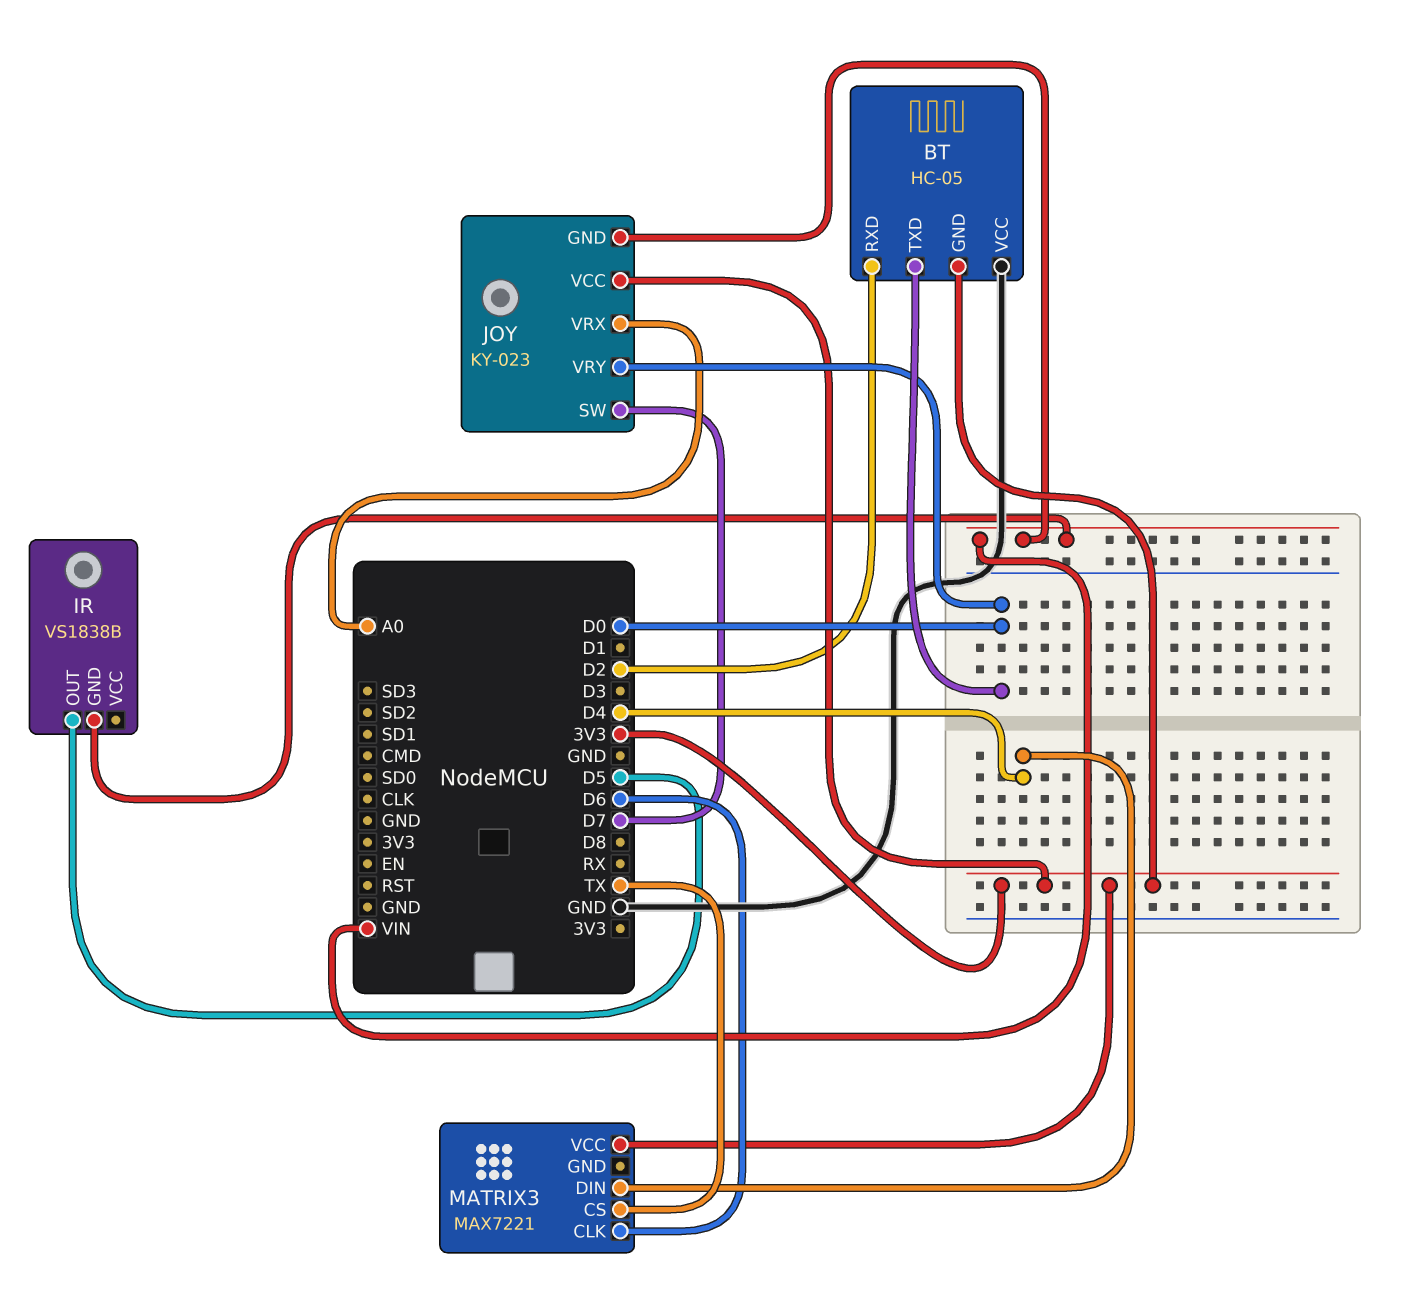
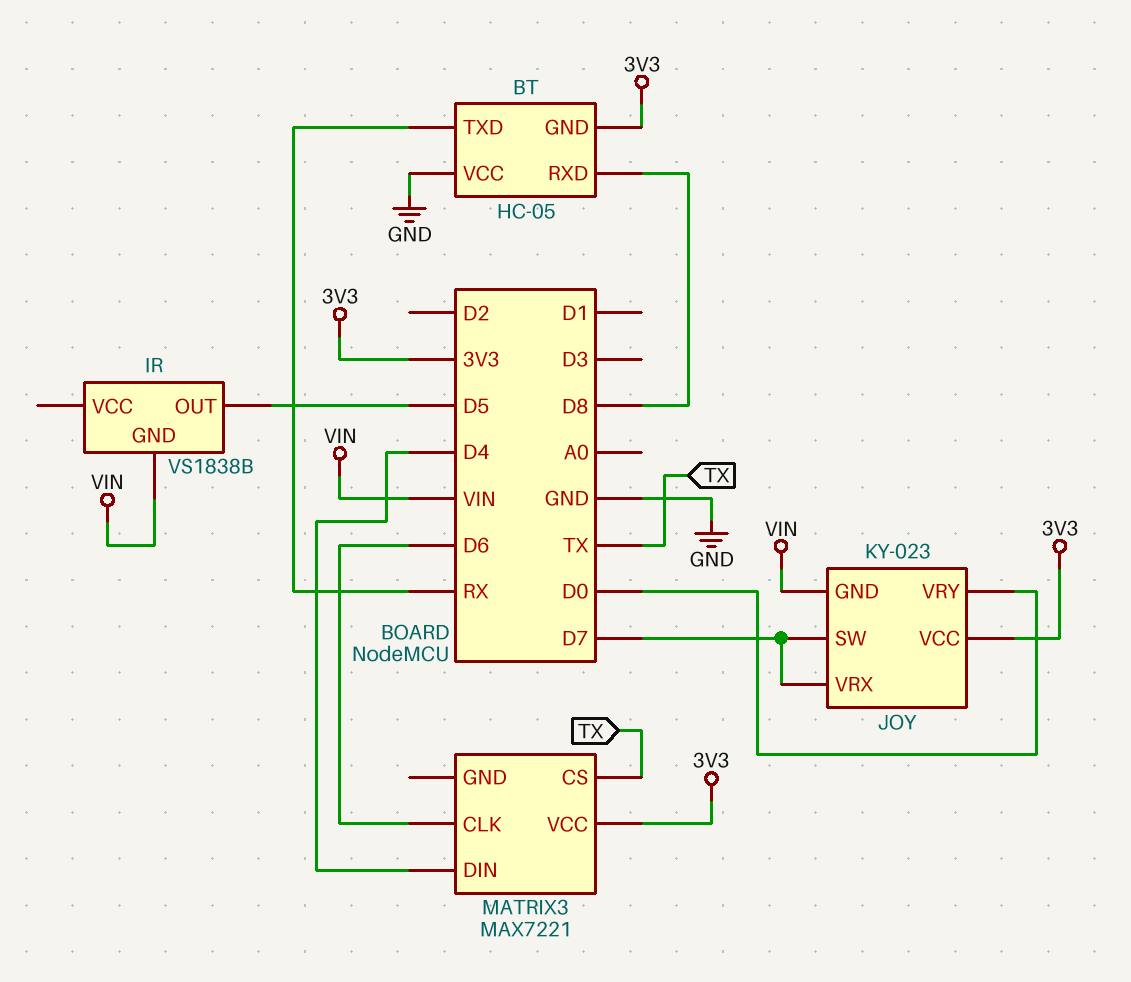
BT pin RXD: D2 -> D8
BT pin TXD: D0 -> RX
JOY pin VRX: A0 -> D7

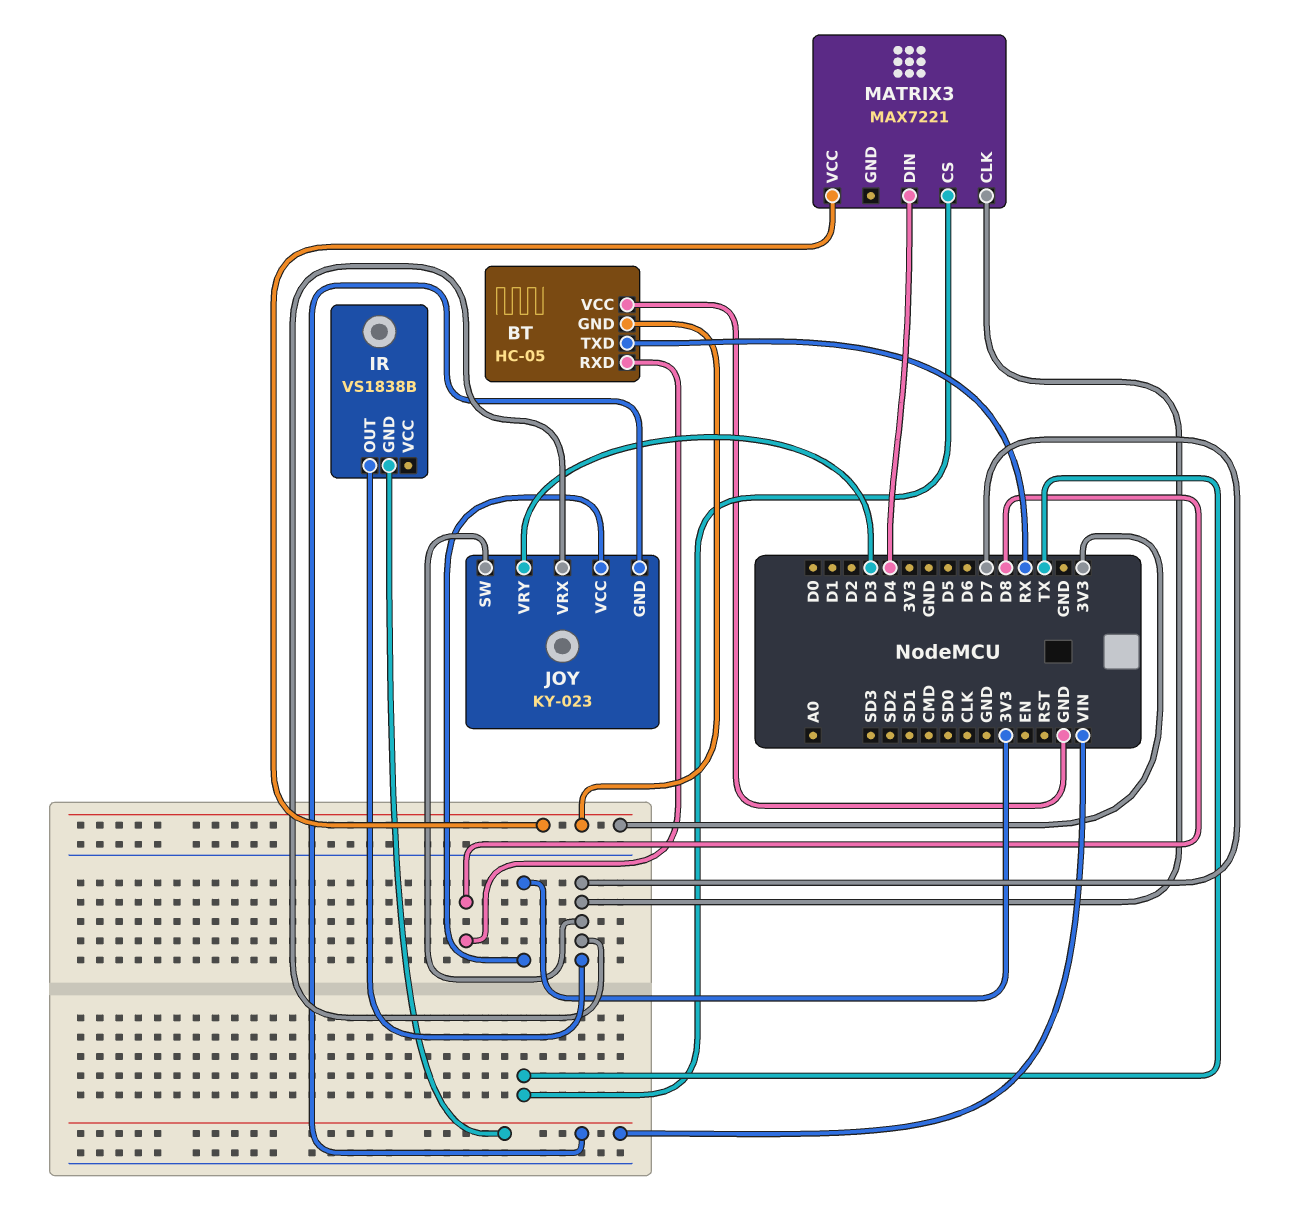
IR pin OUT: D5 -> D7
JOY pin VRY: D0 -> D3
MATRIX3 pin CLK: D6 -> D7

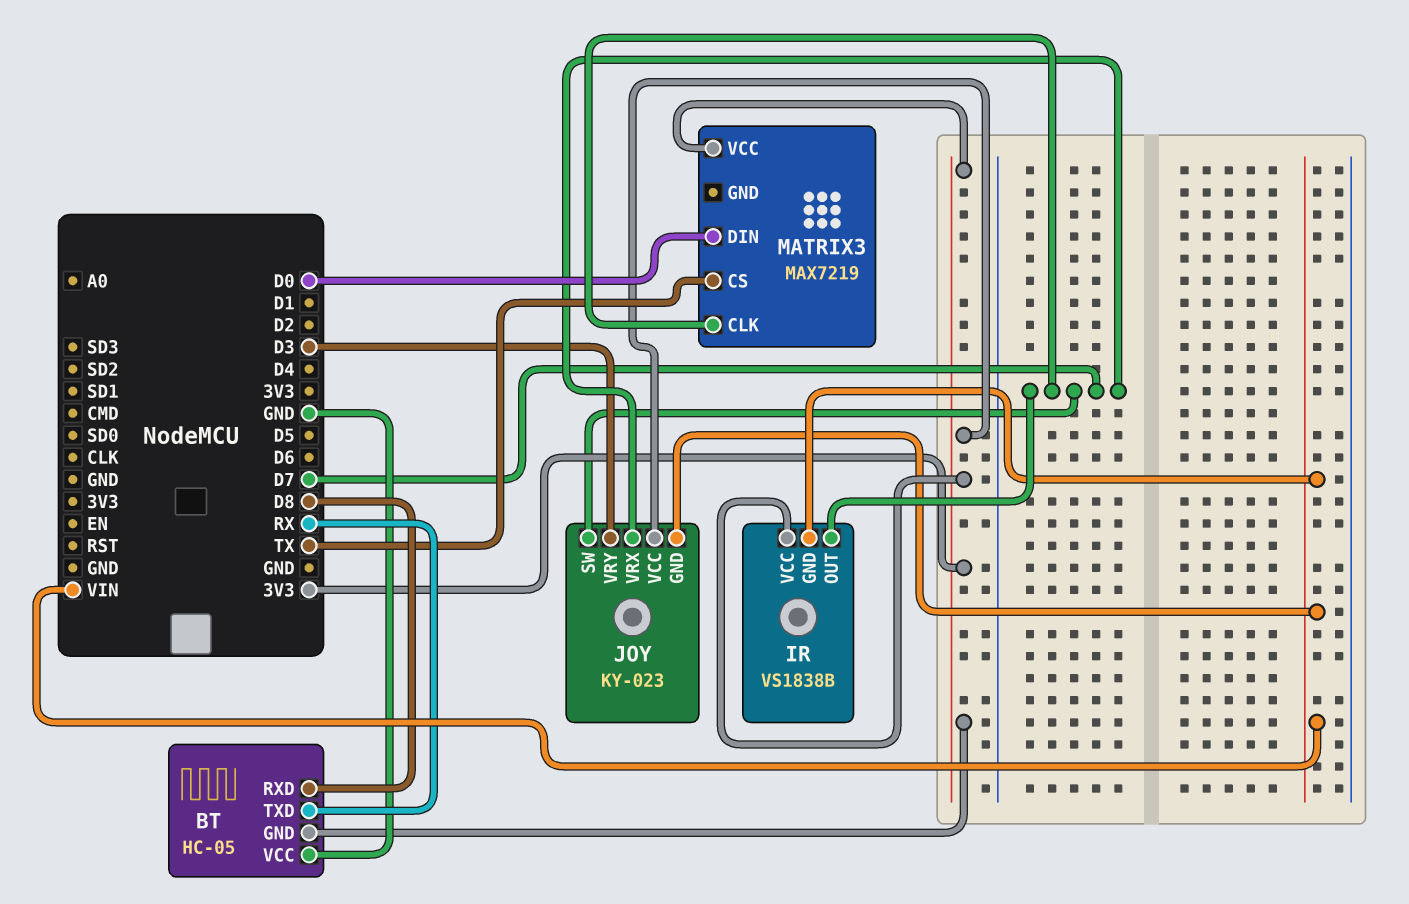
IR pin VCC: none -> 3V3
MATRIX3: MAX7221 -> MAX7219
MATRIX3 pin DIN: D4 -> D0

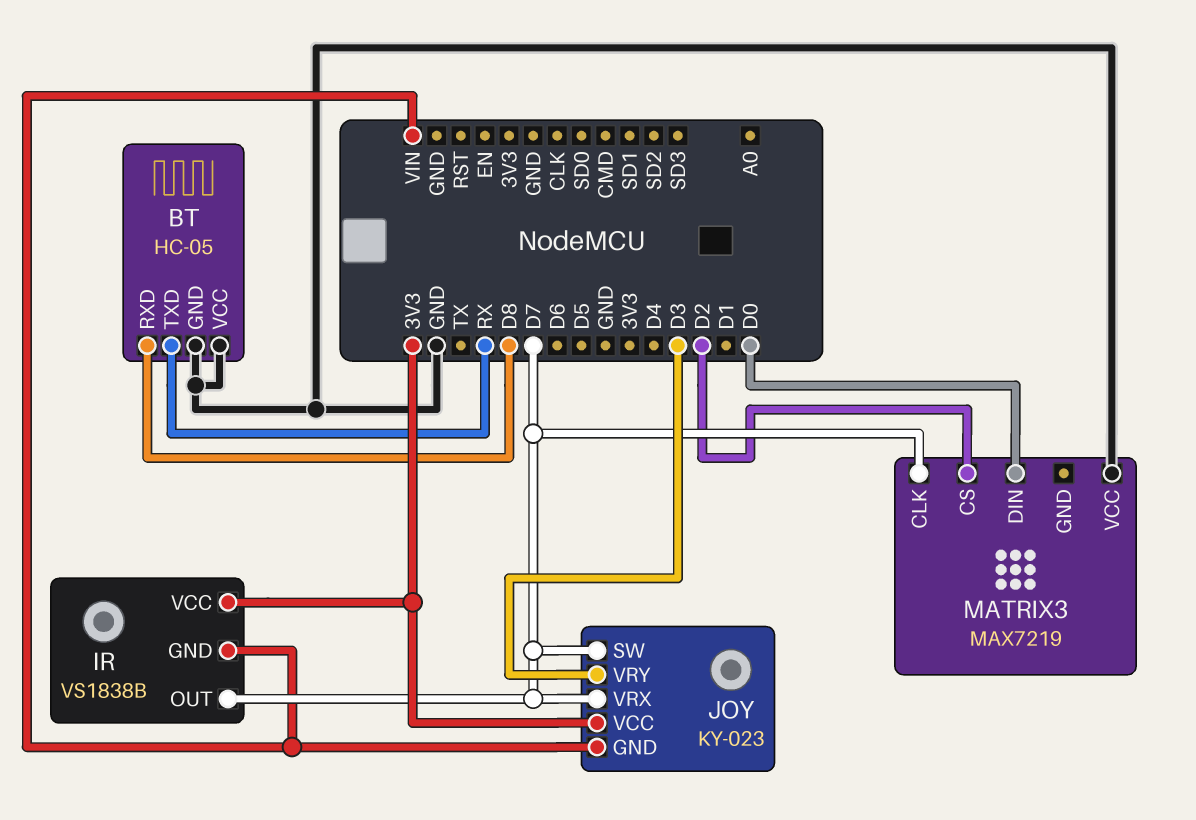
BT pin GND: 3V3 -> GND
MATRIX3 pin CS: TX -> D2
MATRIX3 pin VCC: 3V3 -> GND

